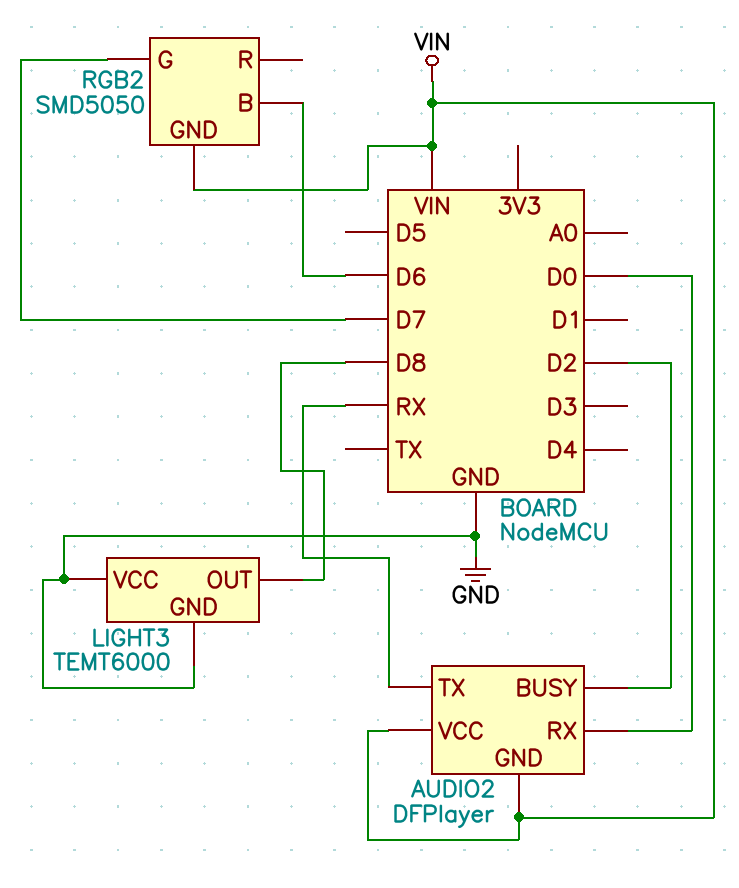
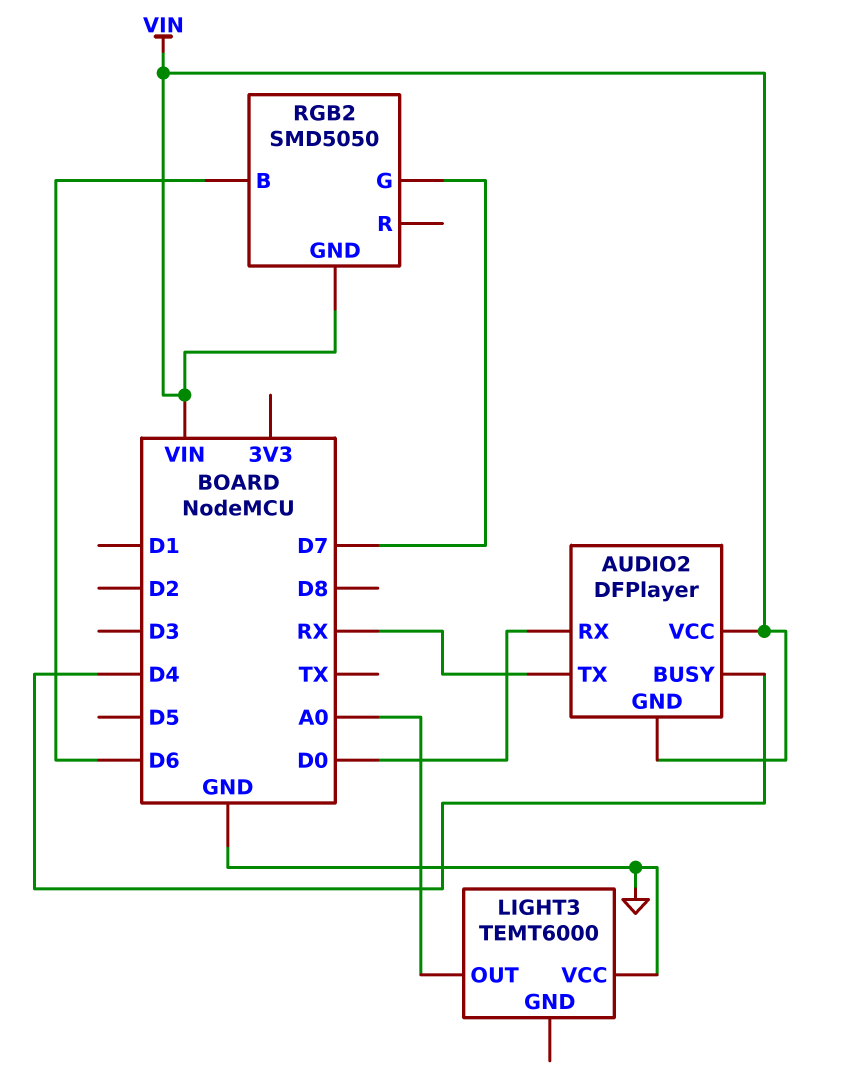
AUDIO2 pin BUSY: D2 -> D4
LIGHT3 pin GND: GND -> none
LIGHT3 pin OUT: D8 -> A0

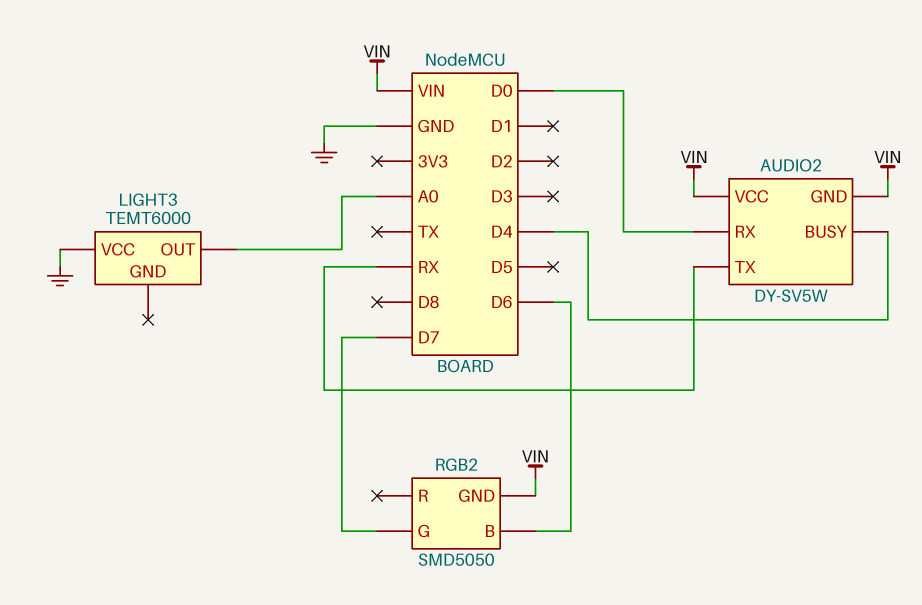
AUDIO2: DFPlayer -> DY-SV5W

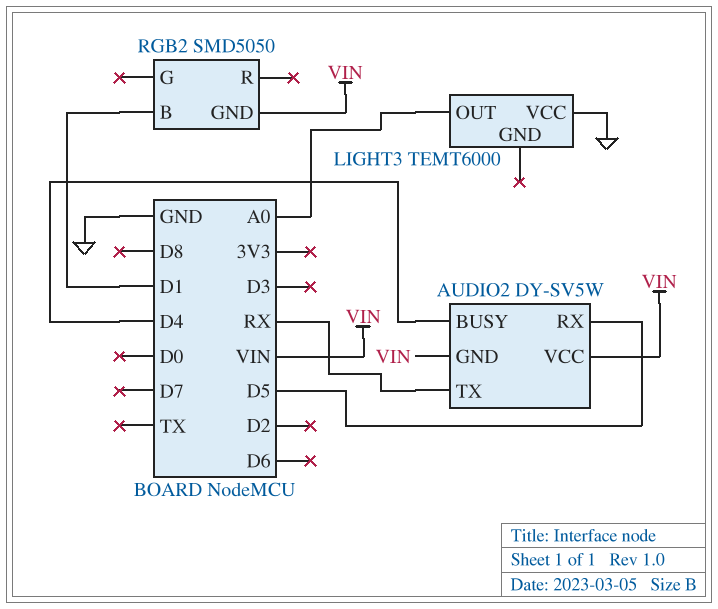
AUDIO2 pin RX: D0 -> D5
RGB2 pin B: D6 -> D1
RGB2 pin G: D7 -> none

